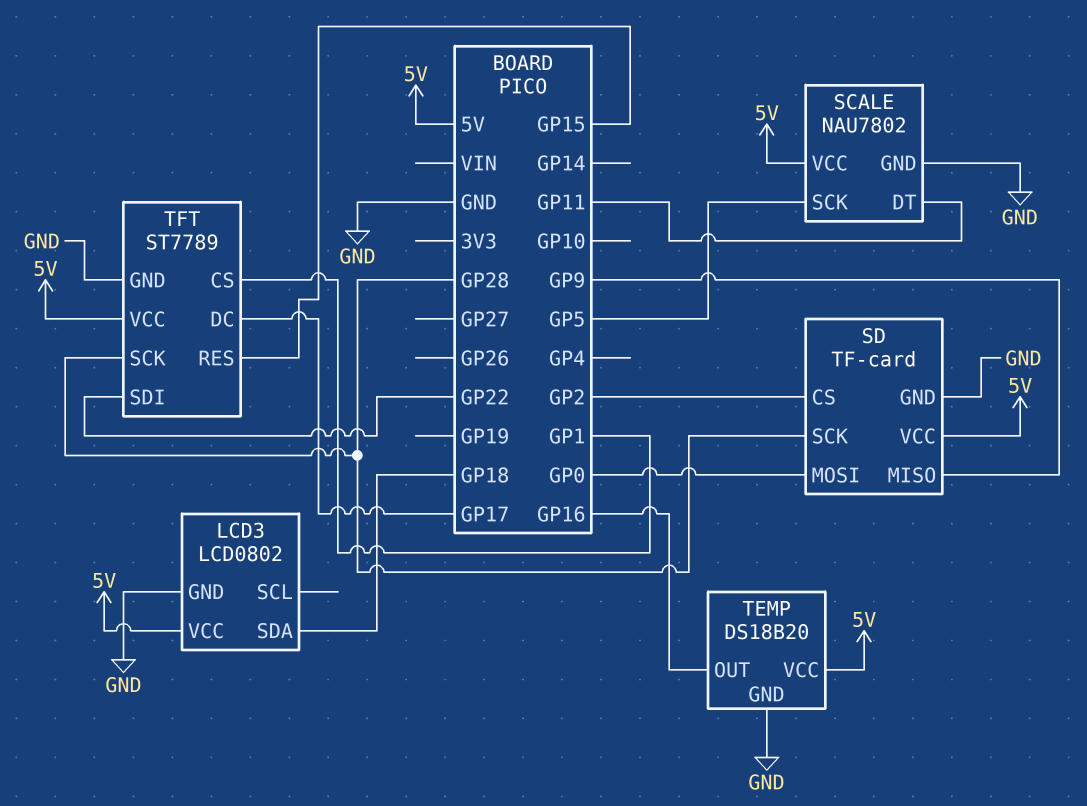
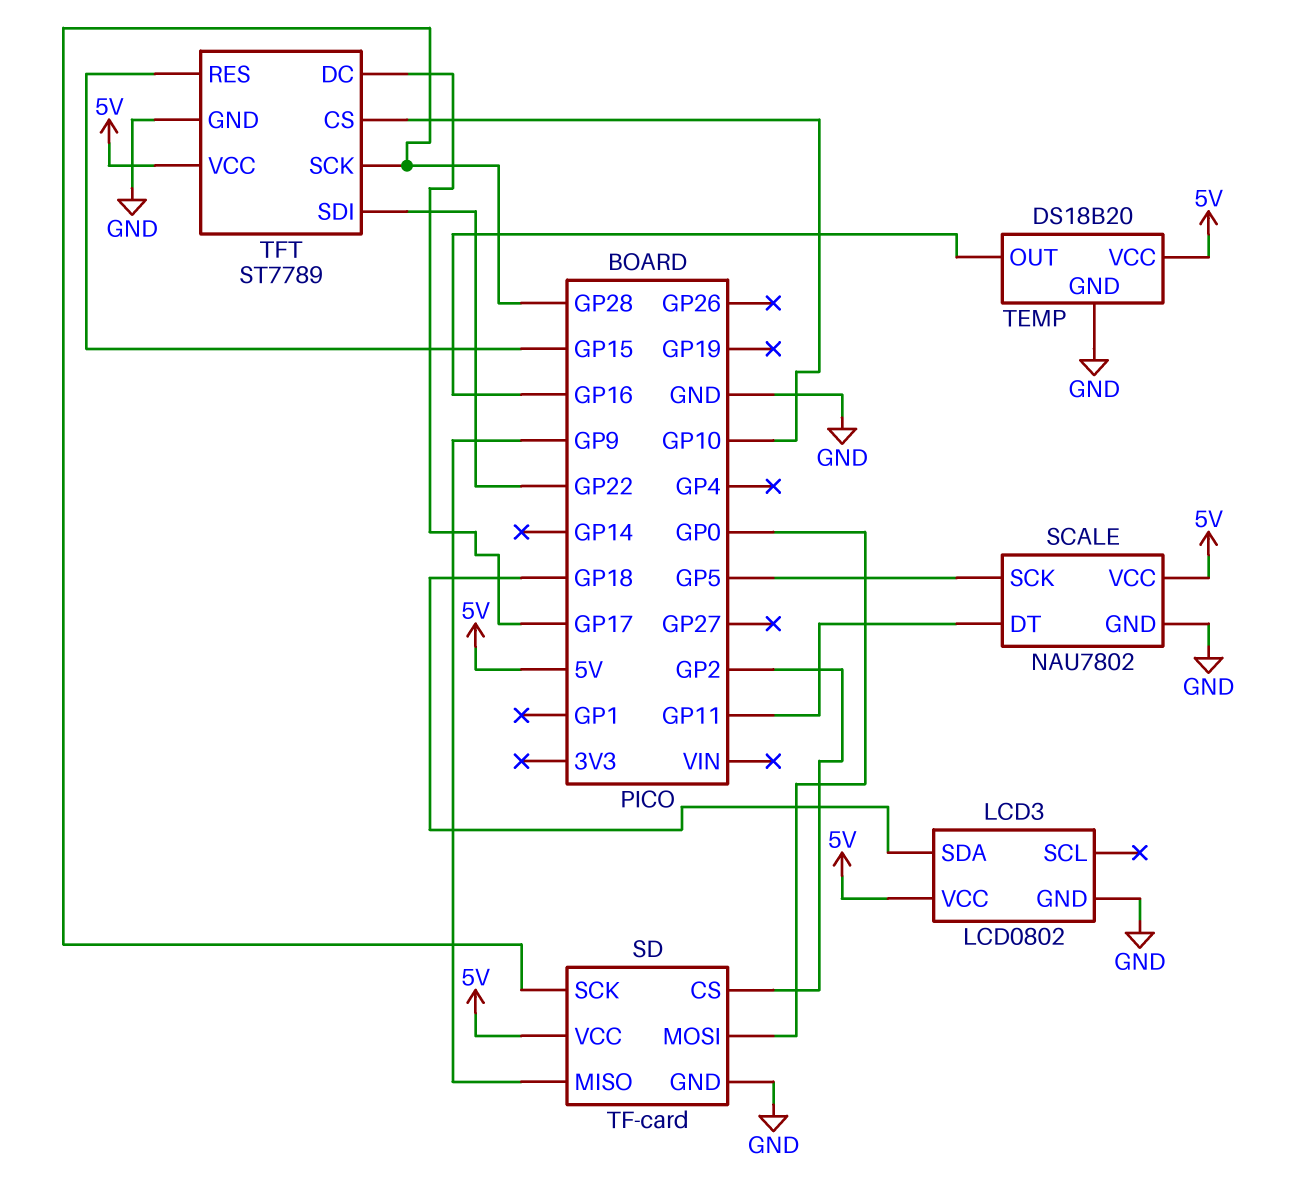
TFT pin CS: GP1 -> GP10

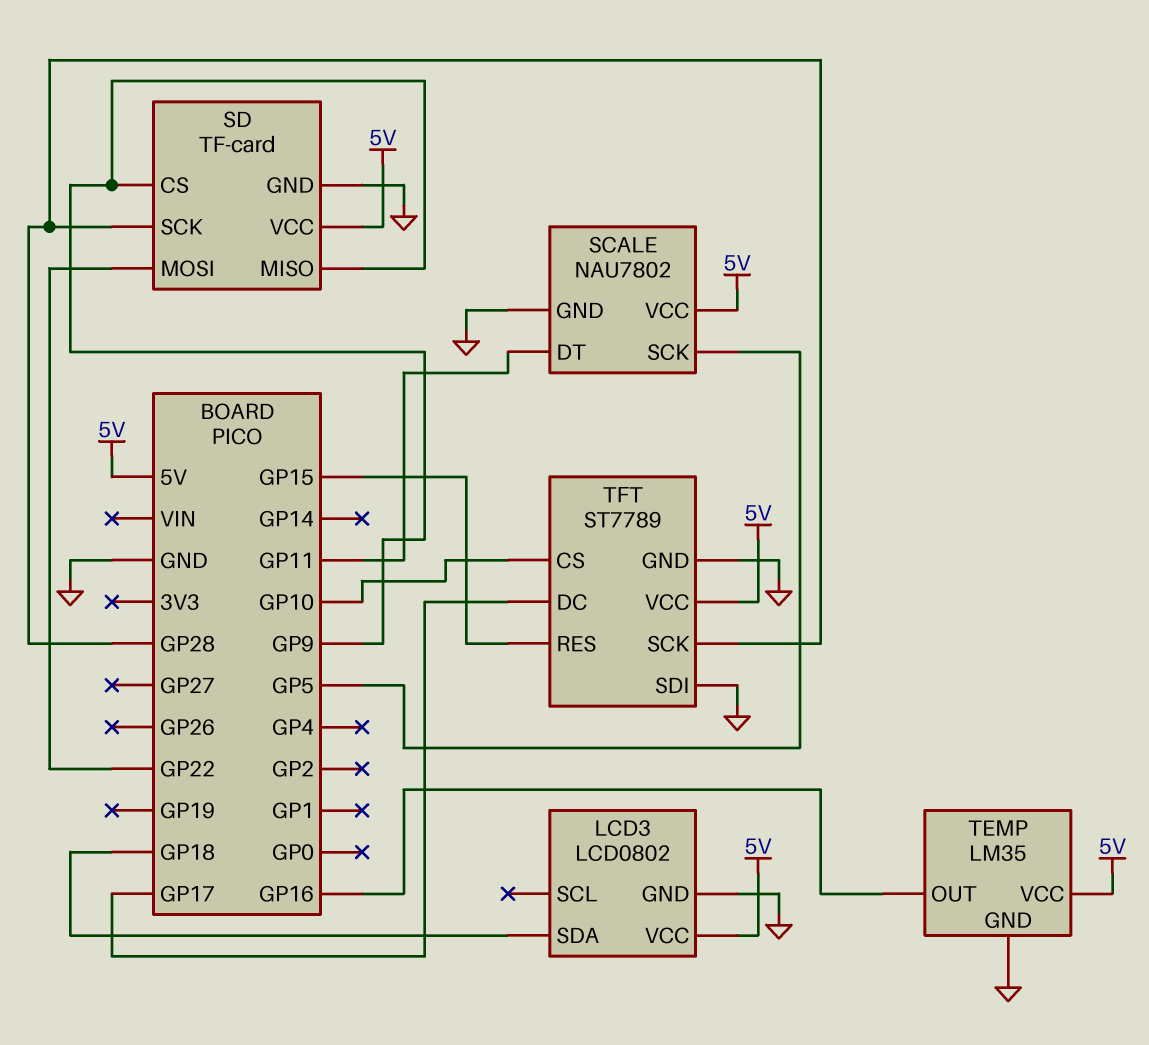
SD pin CS: GP2 -> GP9
SD pin MOSI: GP0 -> GP22
TEMP: DS18B20 -> LM35
TFT pin SDI: GP22 -> GND

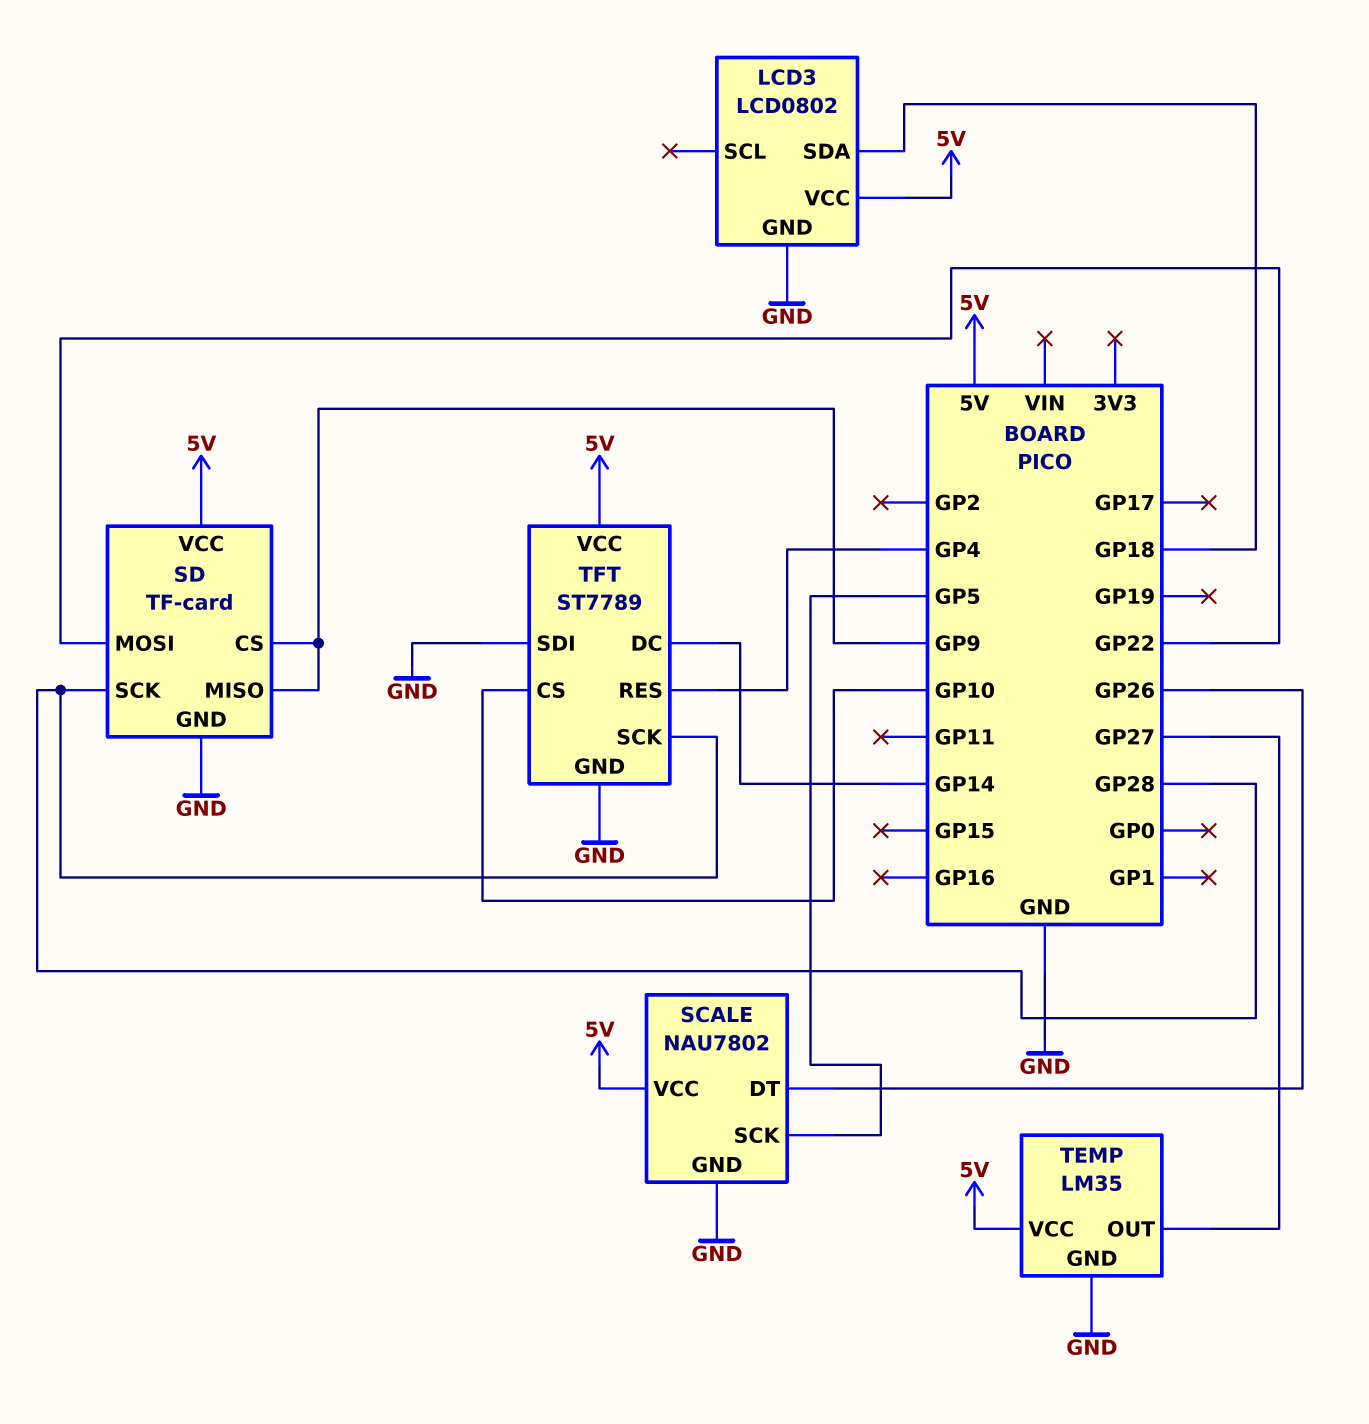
SCALE pin DT: GP11 -> GP26
TEMP pin OUT: GP16 -> GP27
TFT pin DC: GP17 -> GP14
TFT pin RES: GP15 -> GP4

